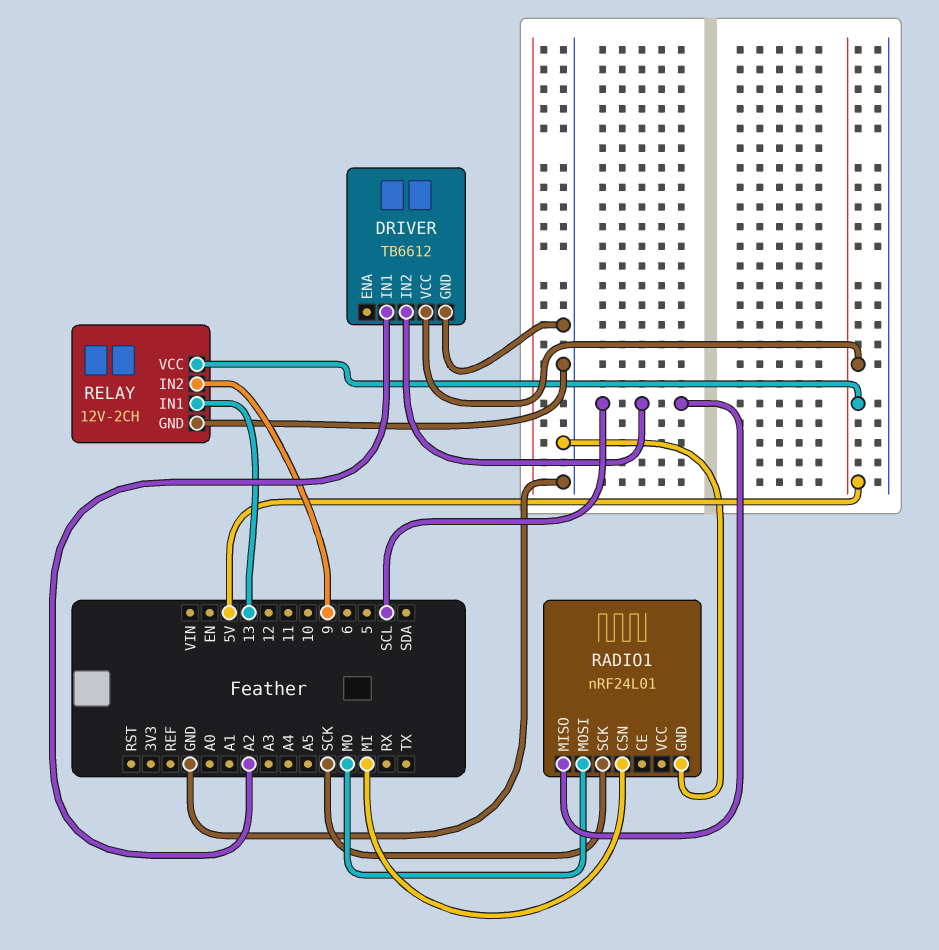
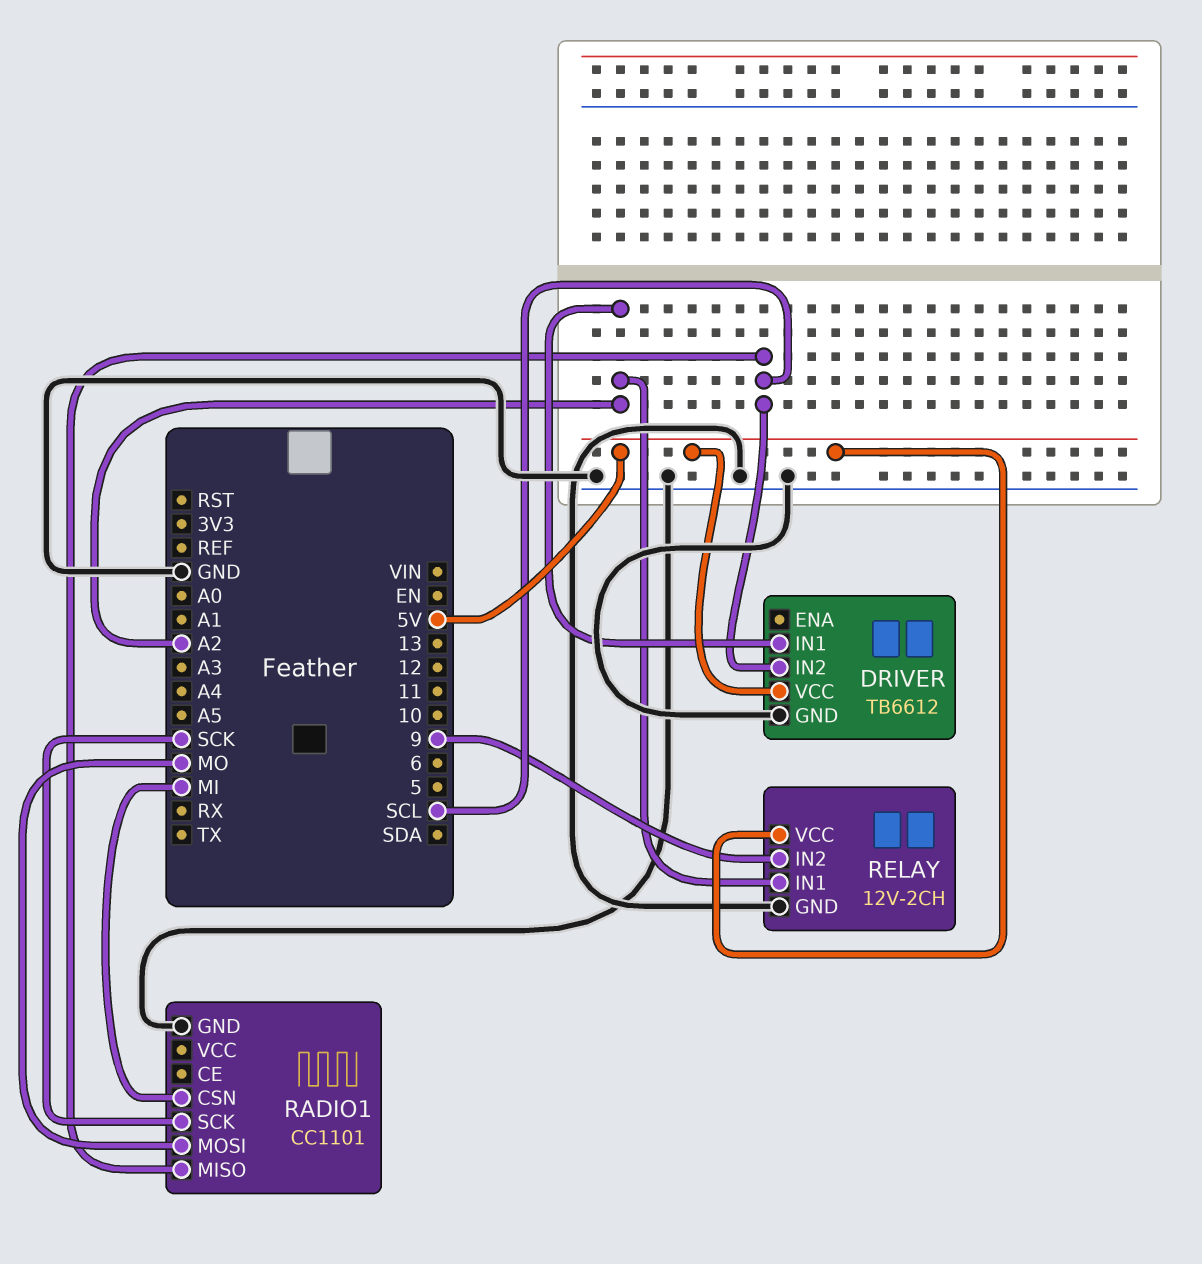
RADIO1: nRF24L01 -> CC1101
RELAY pin IN1: 13 -> A2

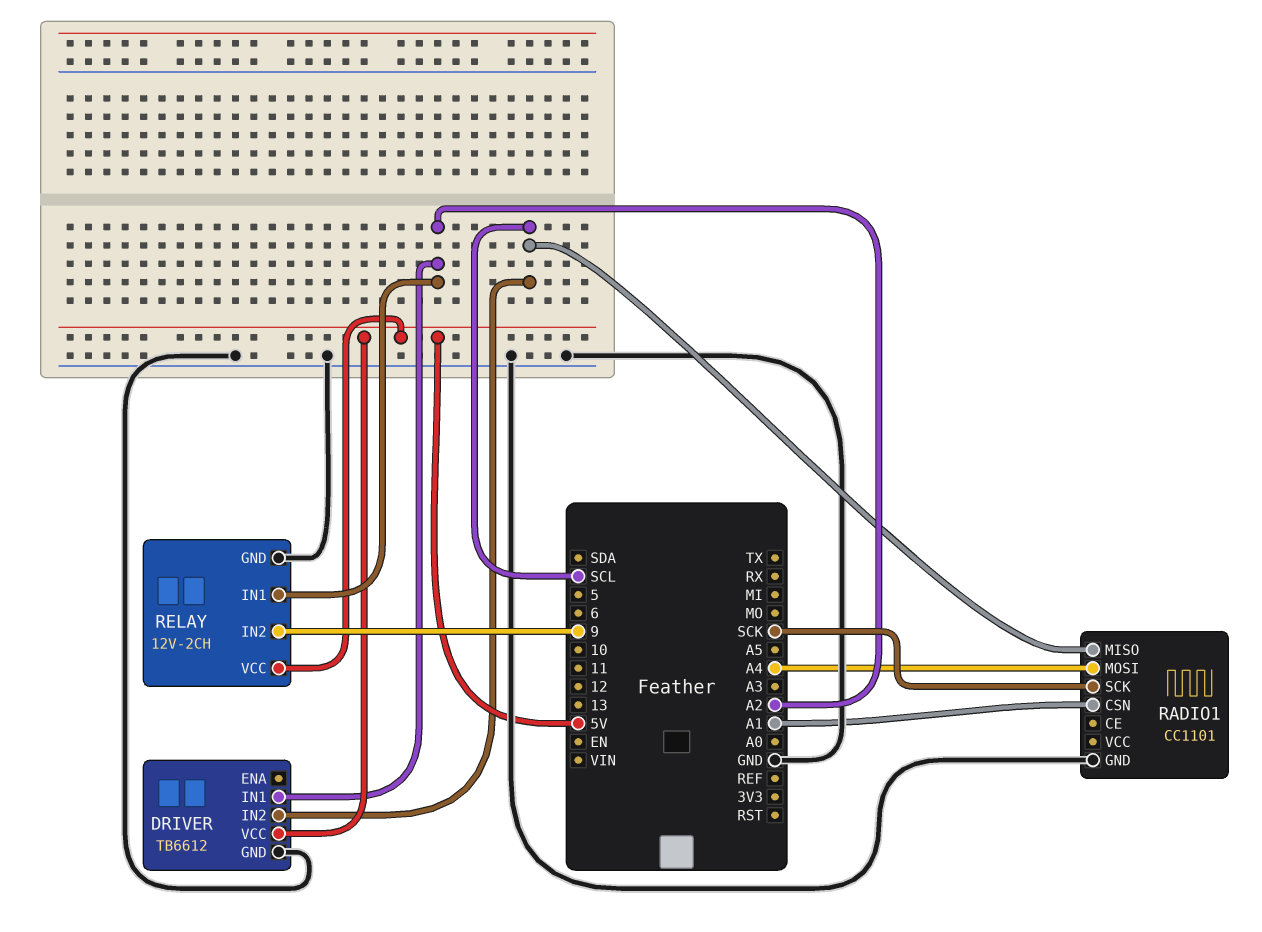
RADIO1 pin CSN: MI -> A1
RADIO1 pin MOSI: MO -> A4

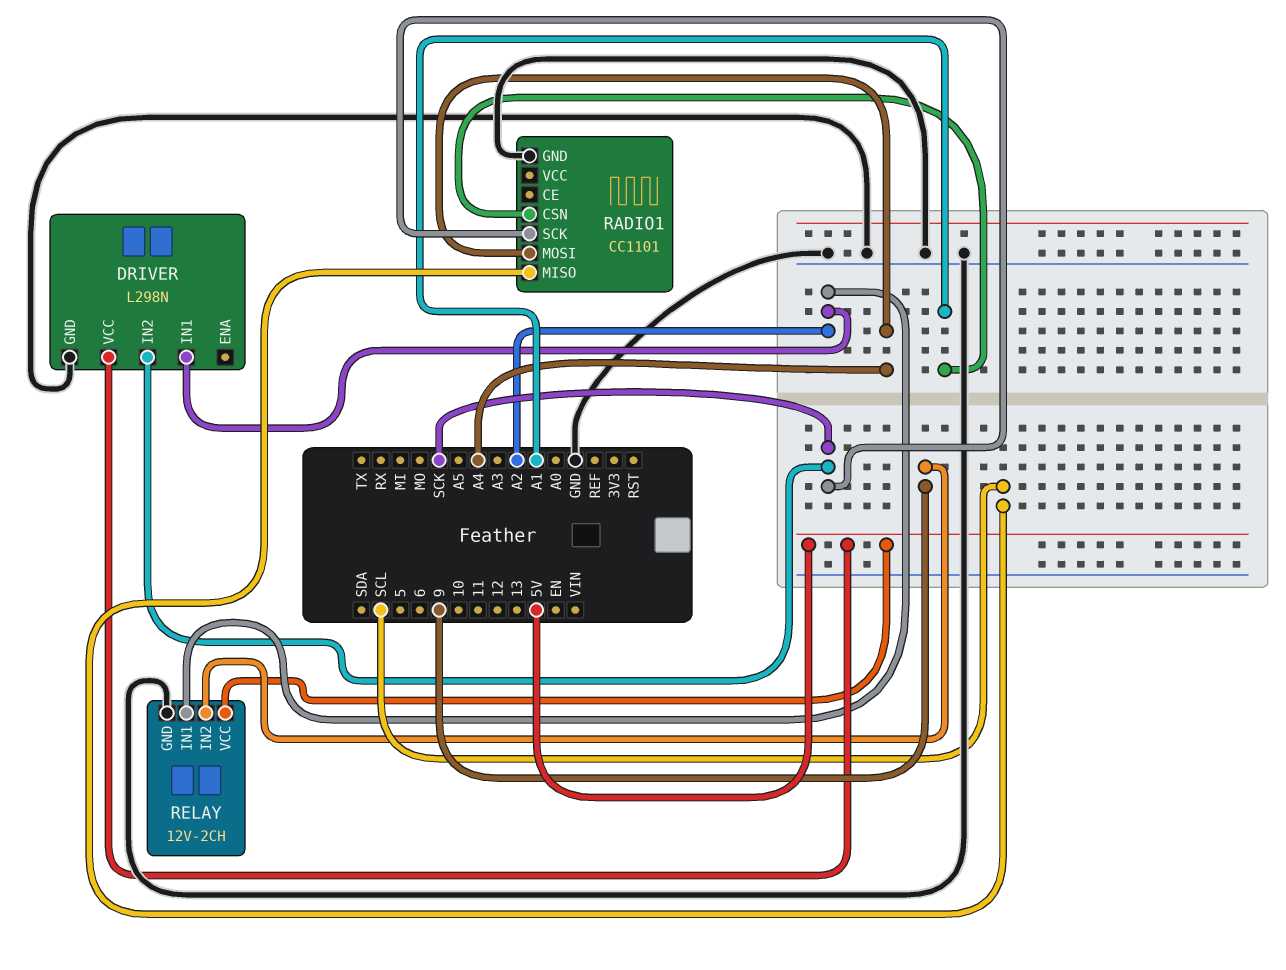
DRIVER: TB6612 -> L298N
DRIVER pin IN2: SCL -> SCK

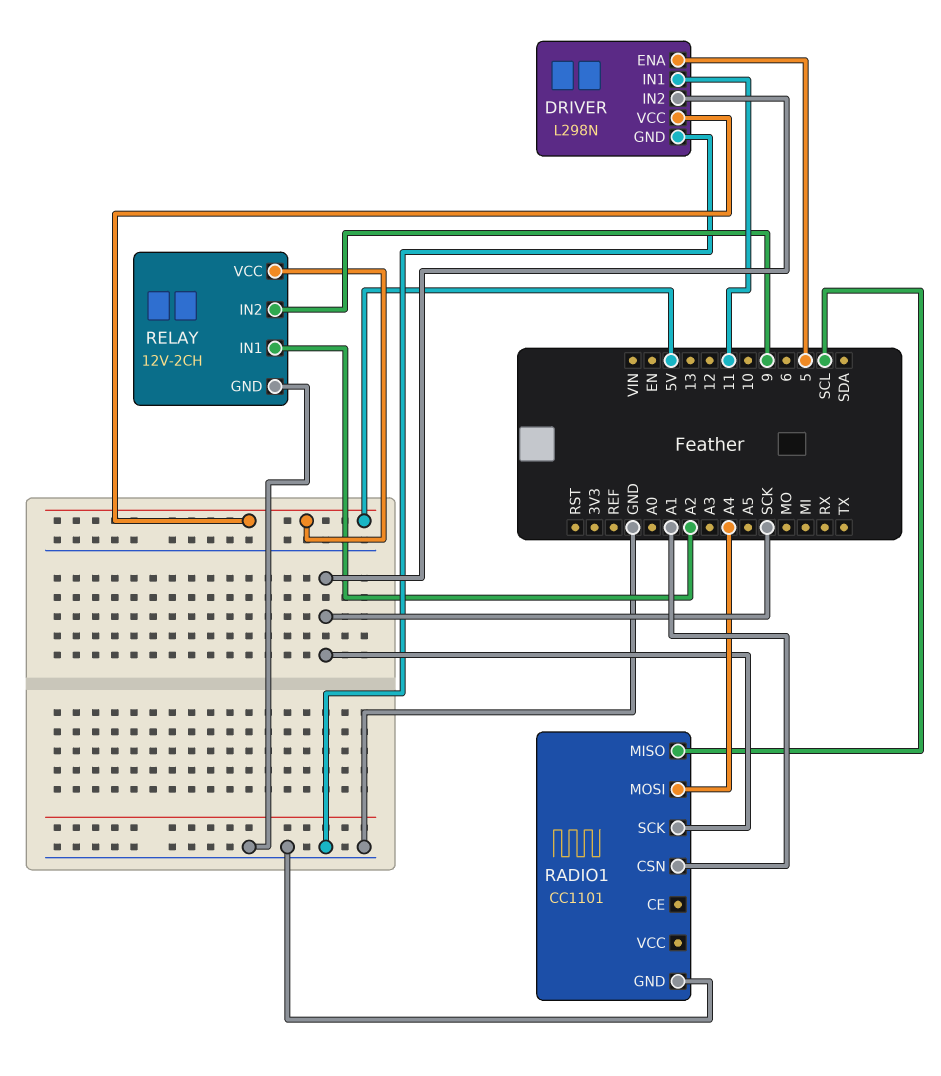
DRIVER pin ENA: none -> 5
DRIVER pin IN1: A2 -> 11

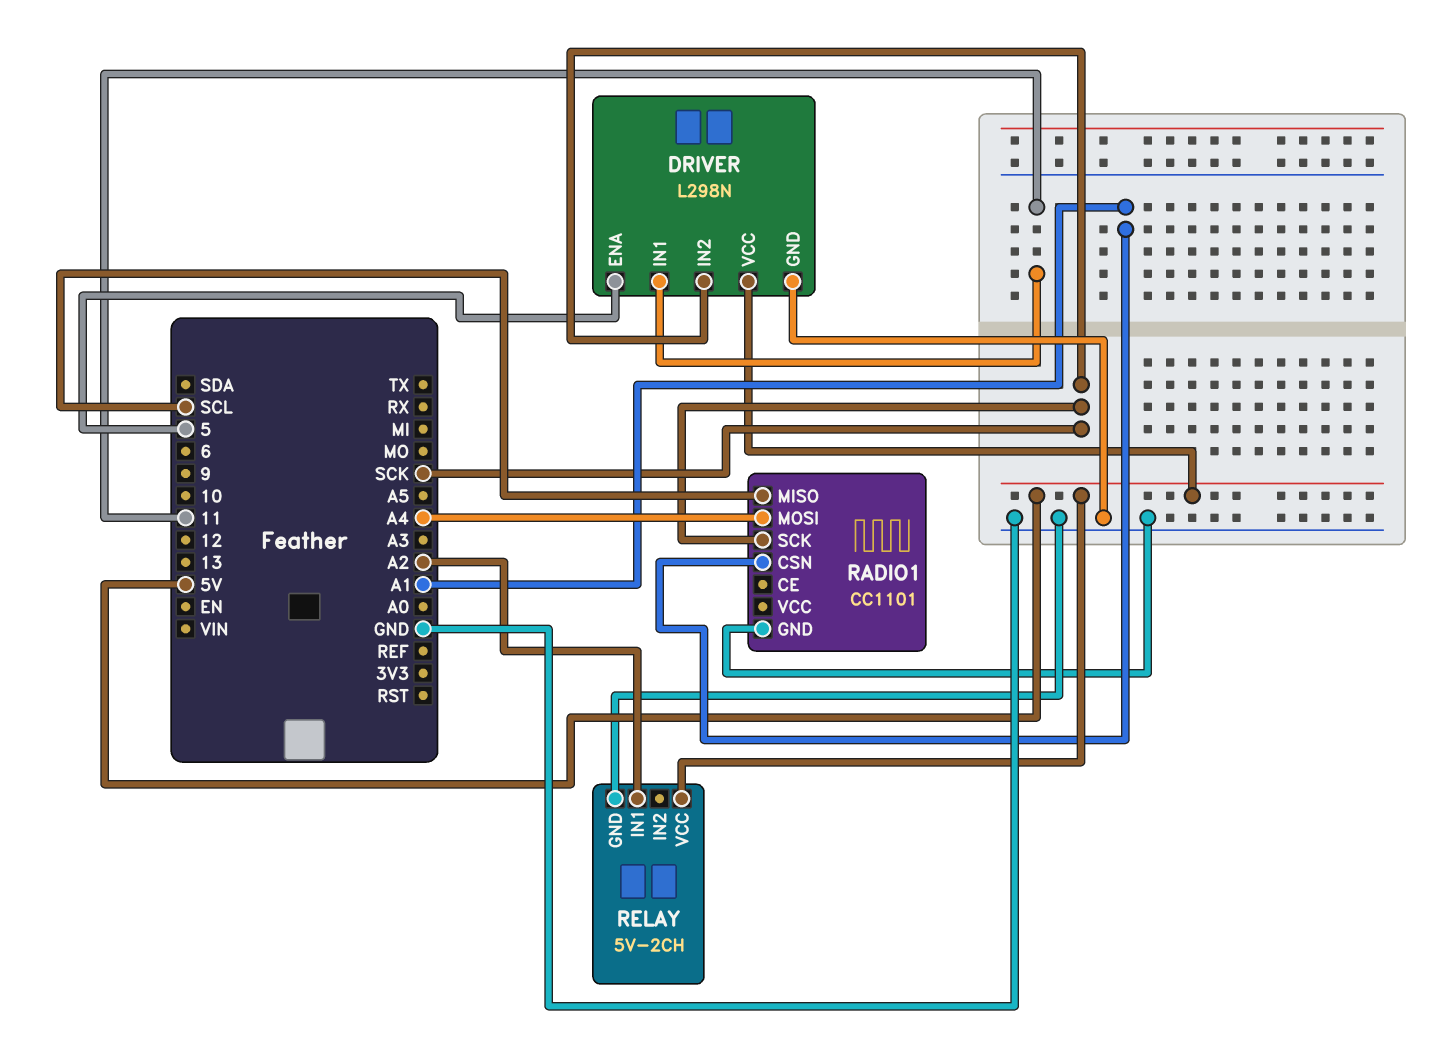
RELAY: 12V-2CH -> 5V-2CH
RELAY pin IN2: 9 -> none

